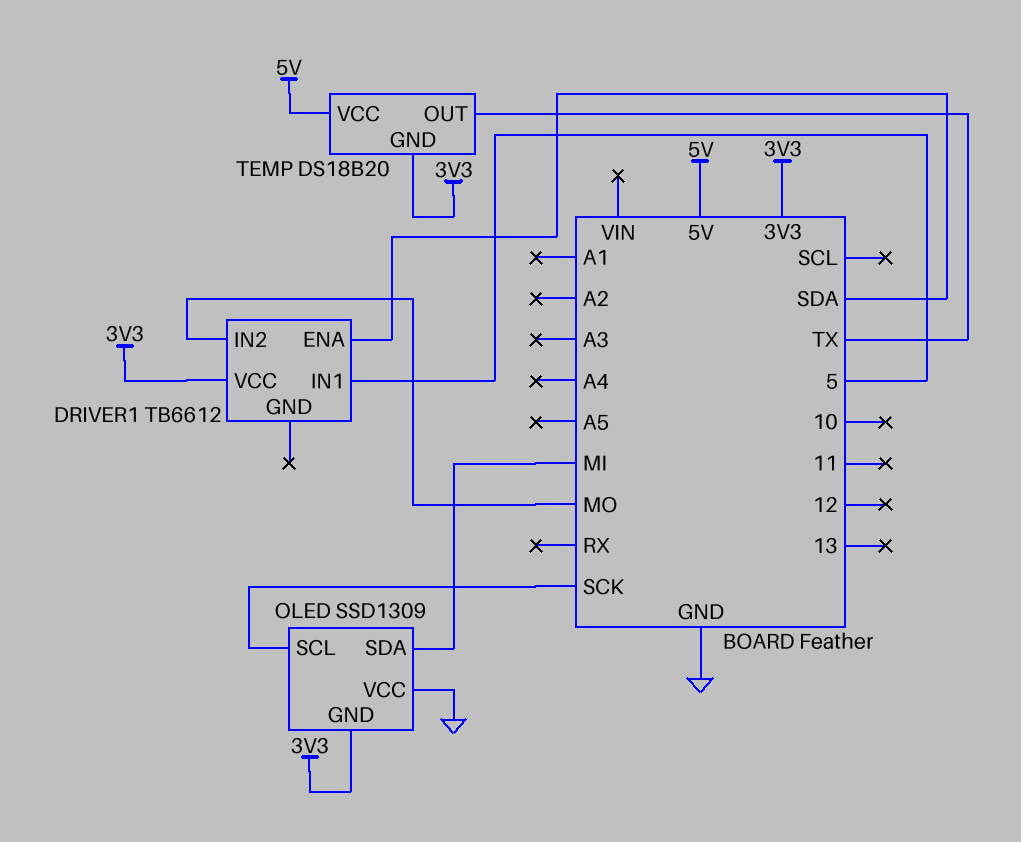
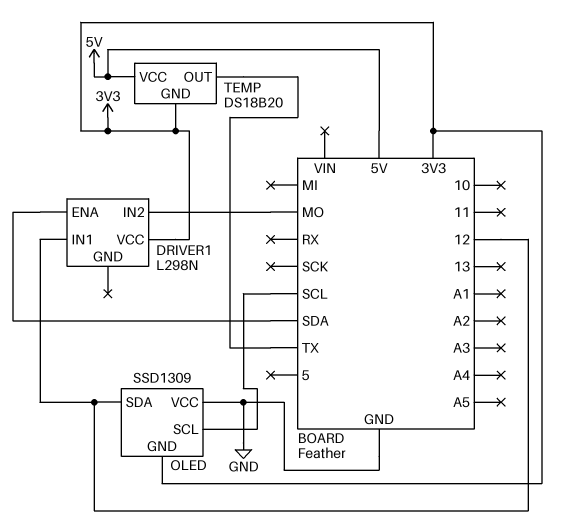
DRIVER1: TB6612 -> L298N
DRIVER1 pin IN1: 5 -> 12
OLED pin SCL: SCK -> SCL
OLED pin SDA: MI -> 12

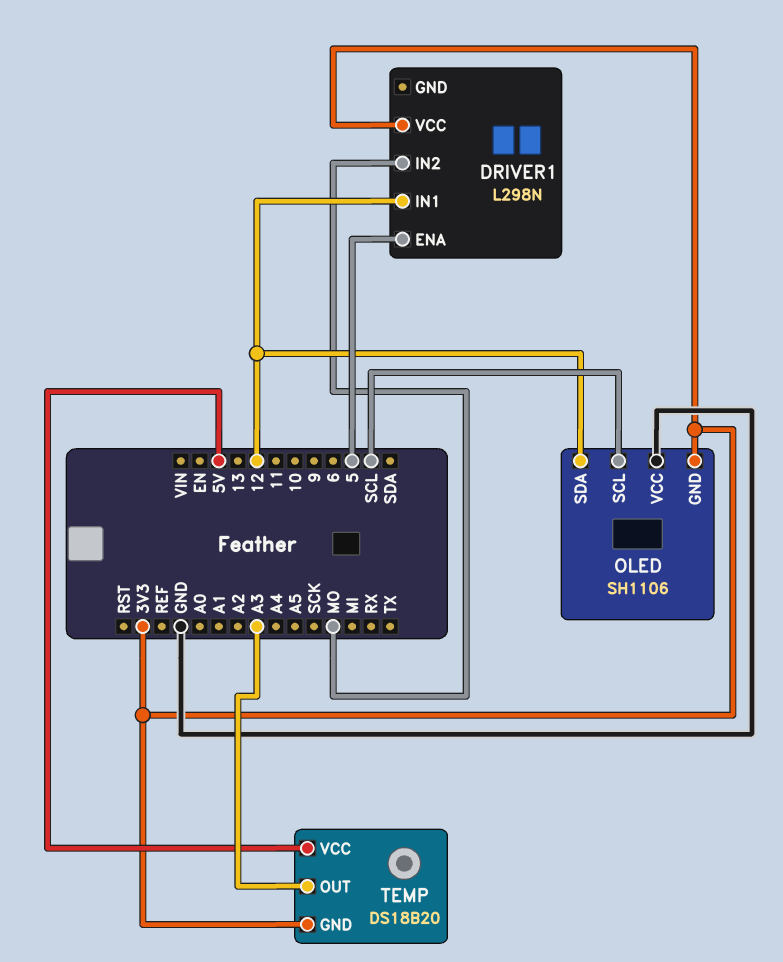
DRIVER1 pin ENA: SDA -> 5
OLED: SSD1309 -> SH1106
TEMP pin OUT: TX -> A3

